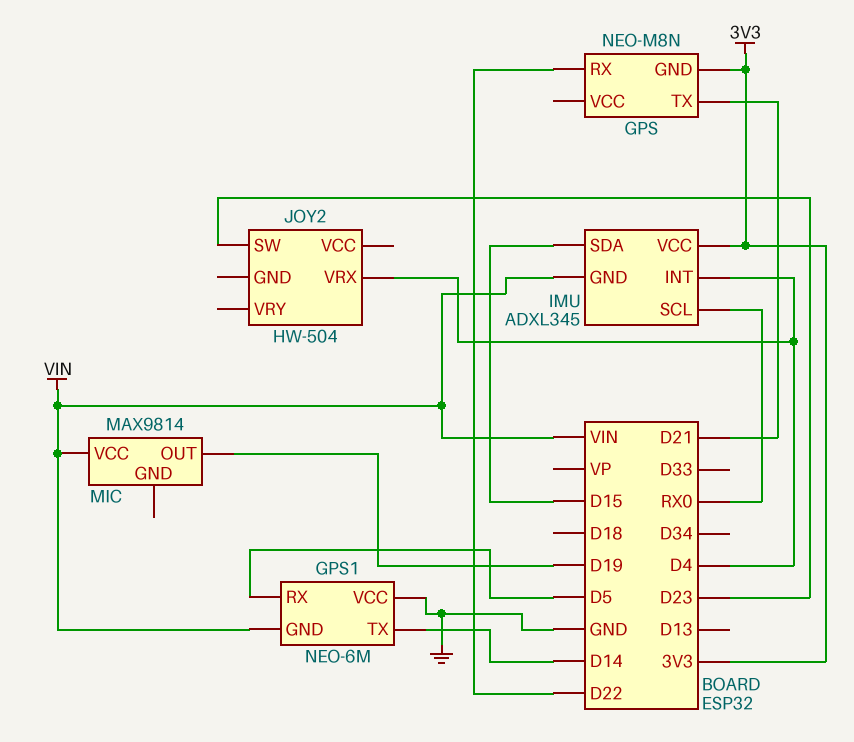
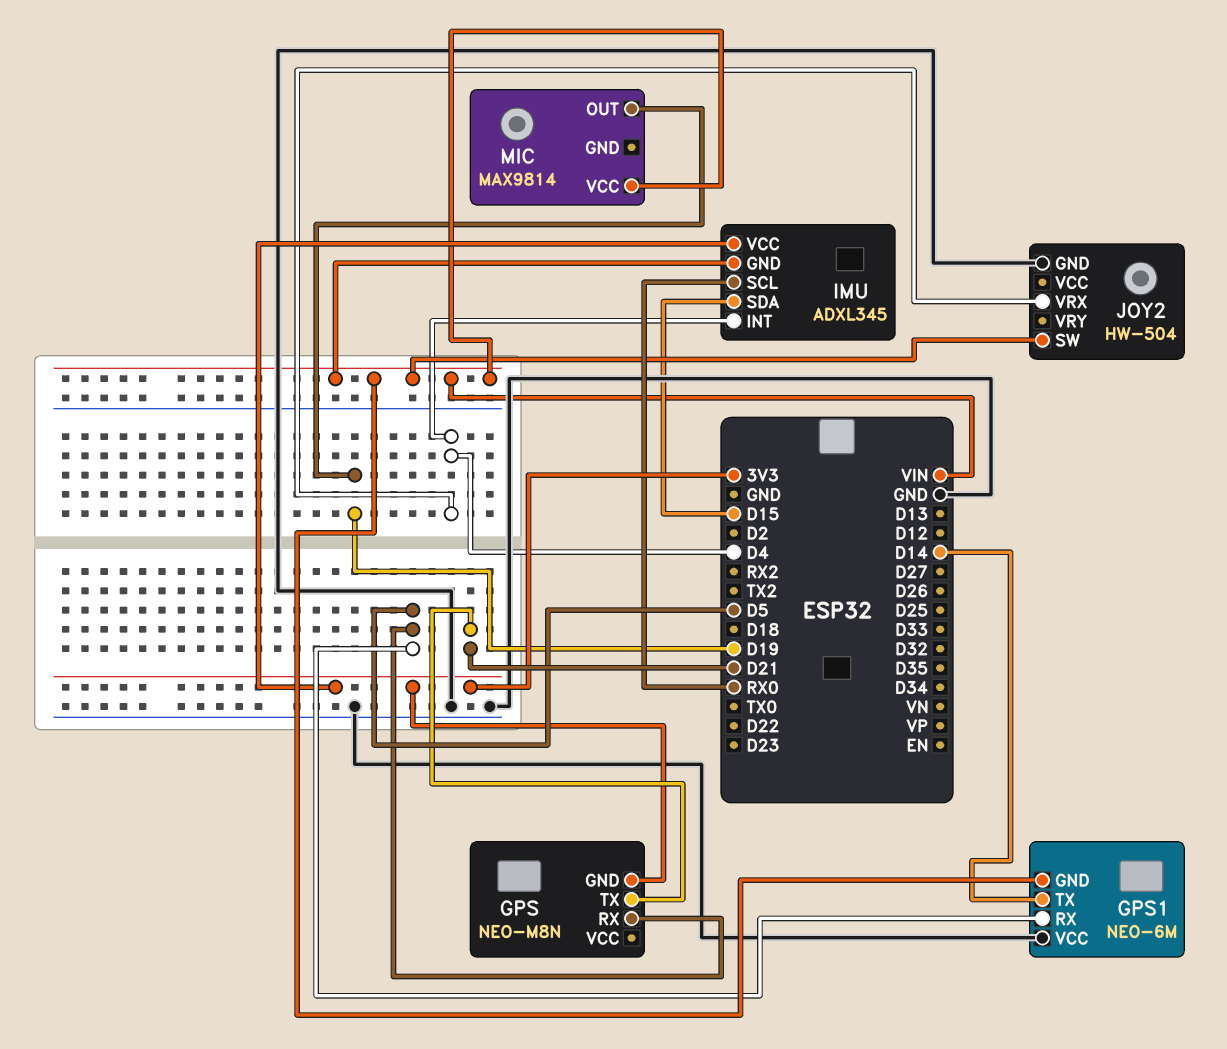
GPS pin RX: D22 -> D5
JOY2 pin GND: none -> GND
JOY2 pin SW: D23 -> VIN

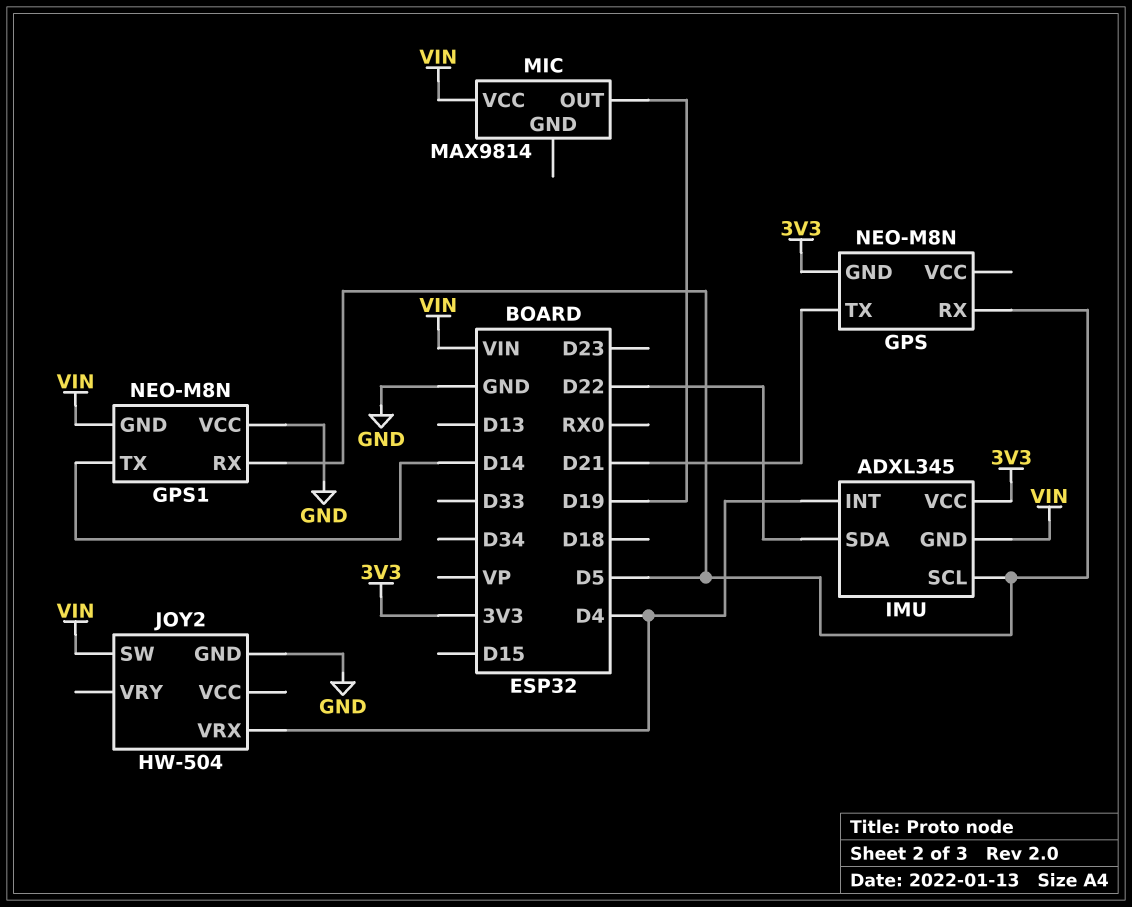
GPS1: NEO-6M -> NEO-M8N
IMU pin SCL: RX0 -> D5
IMU pin SDA: D15 -> D22

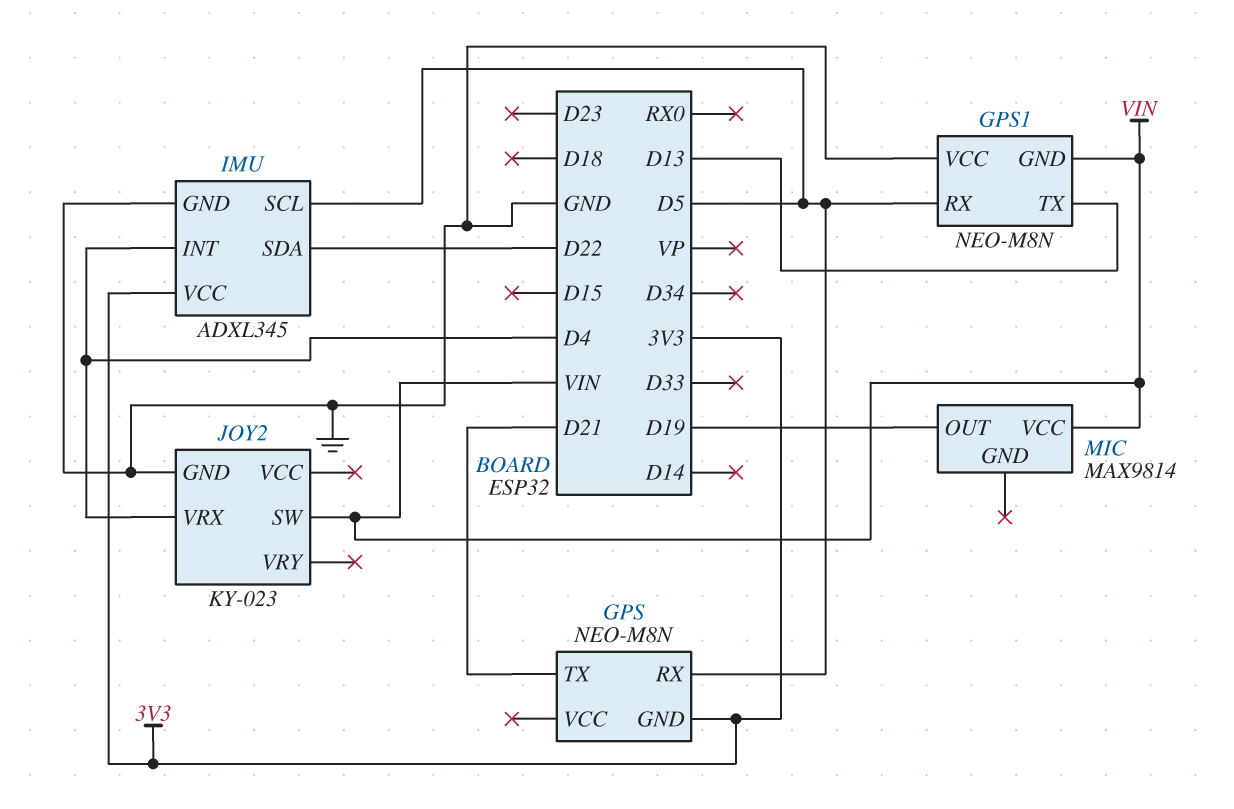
GPS1 pin TX: D14 -> D13
IMU pin GND: VIN -> GND
JOY2: HW-504 -> KY-023

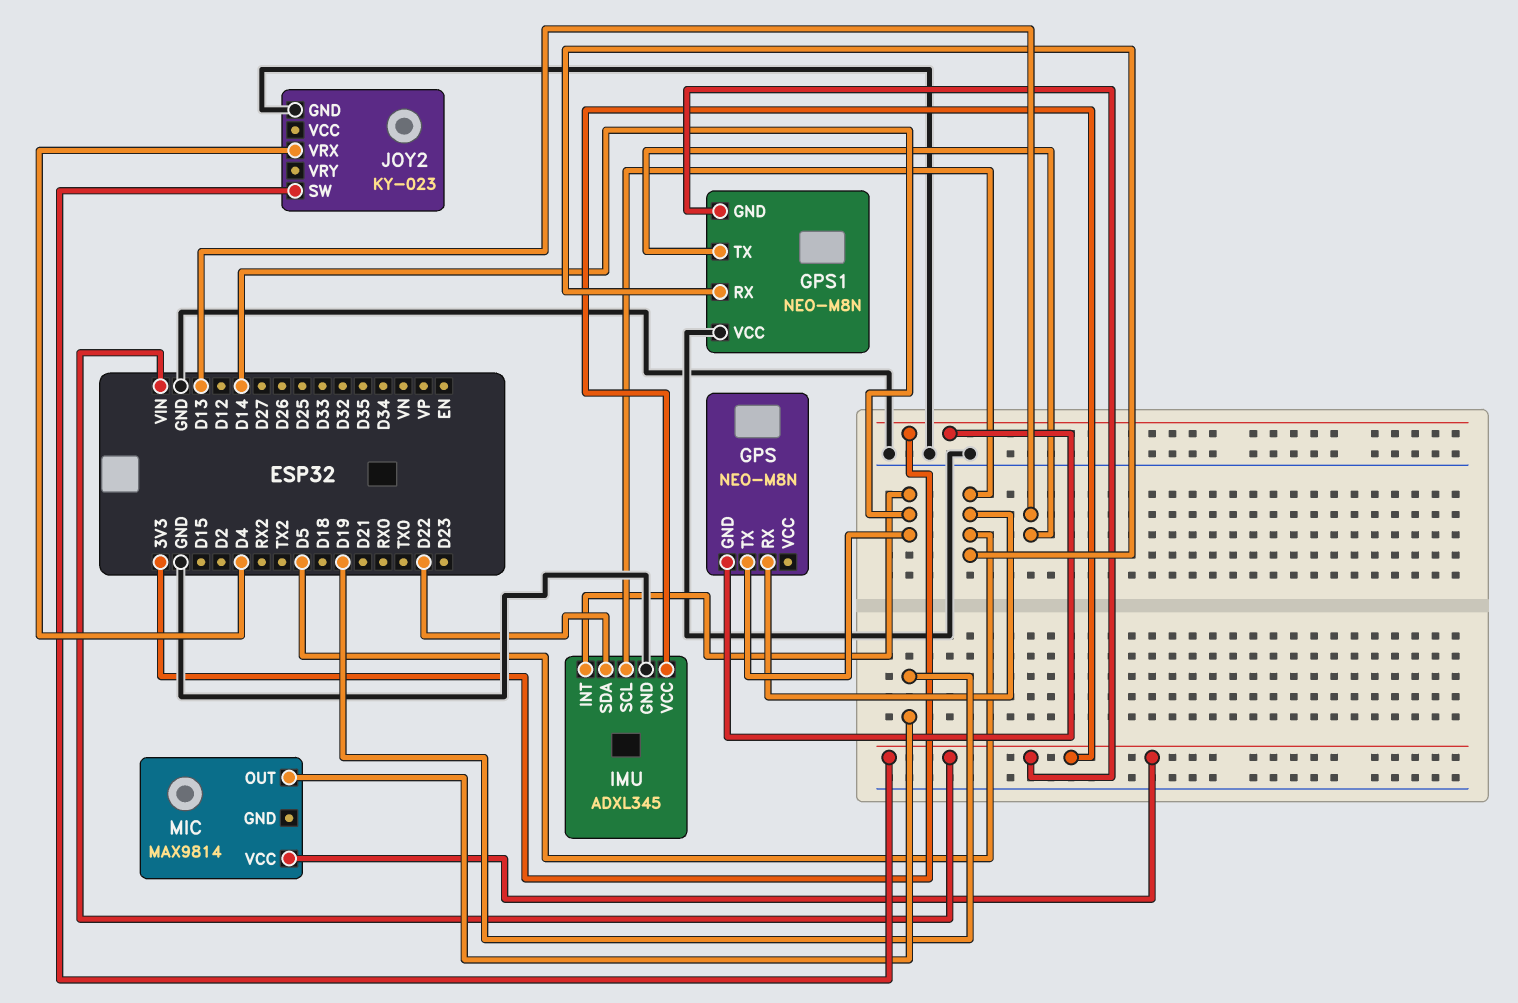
GPS pin TX: D21 -> D14
IMU pin INT: D4 -> D14
IMU pin VCC: 3V3 -> VIN

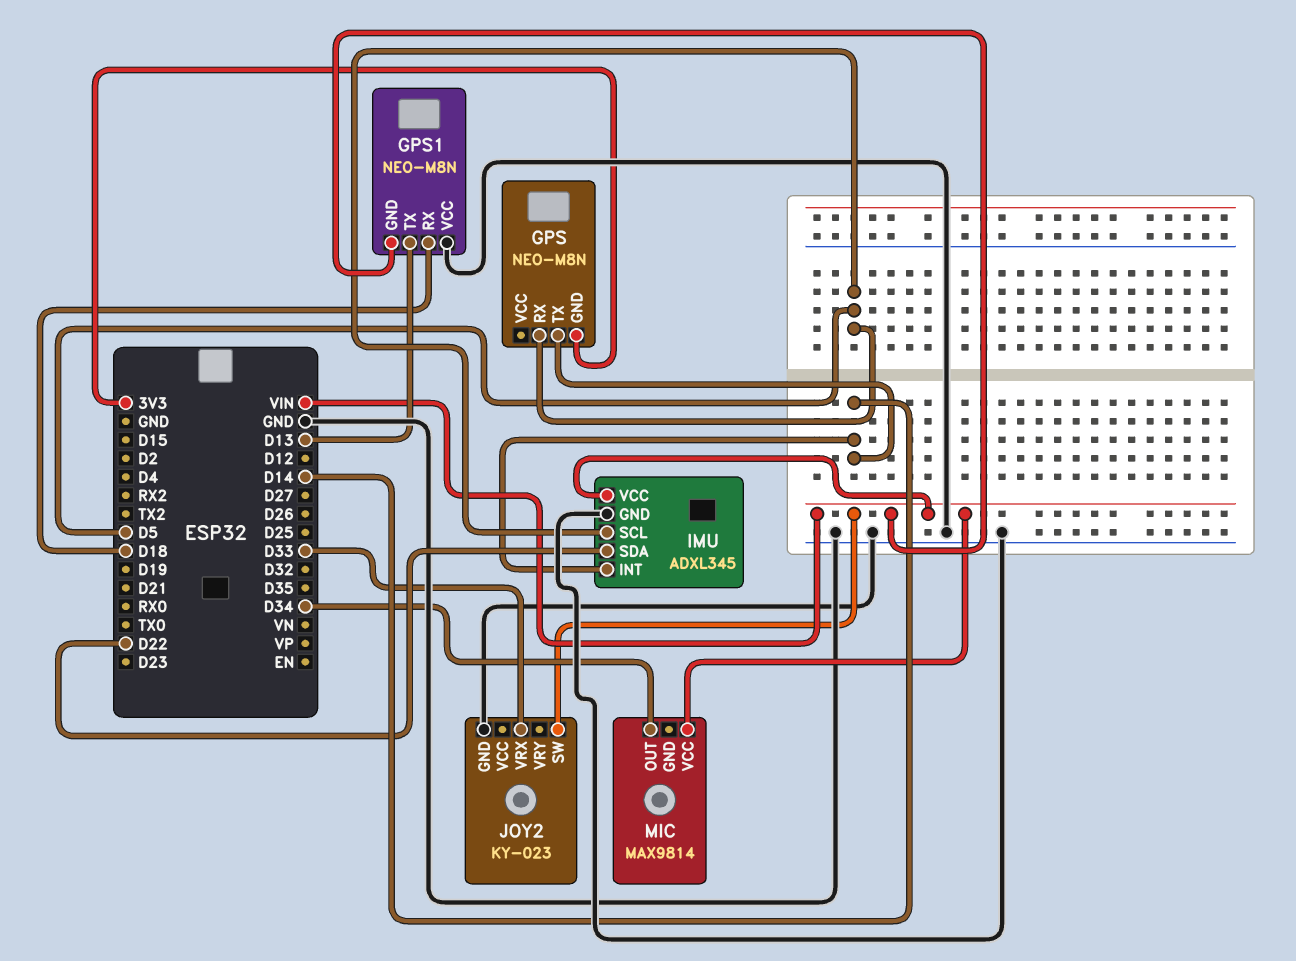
GPS1 pin RX: D5 -> D18
JOY2 pin VRX: D4 -> D33
MIC pin OUT: D19 -> D34

